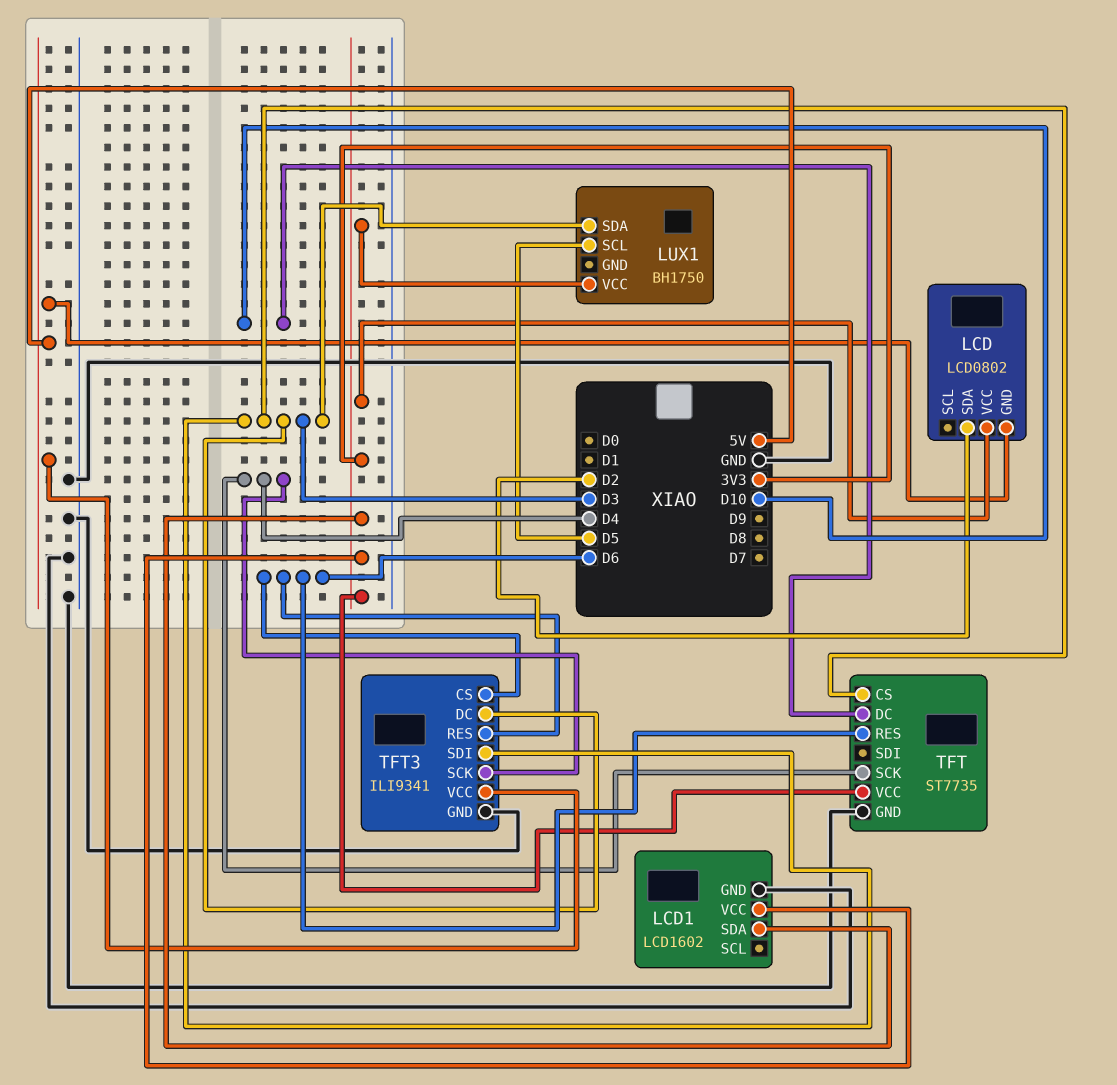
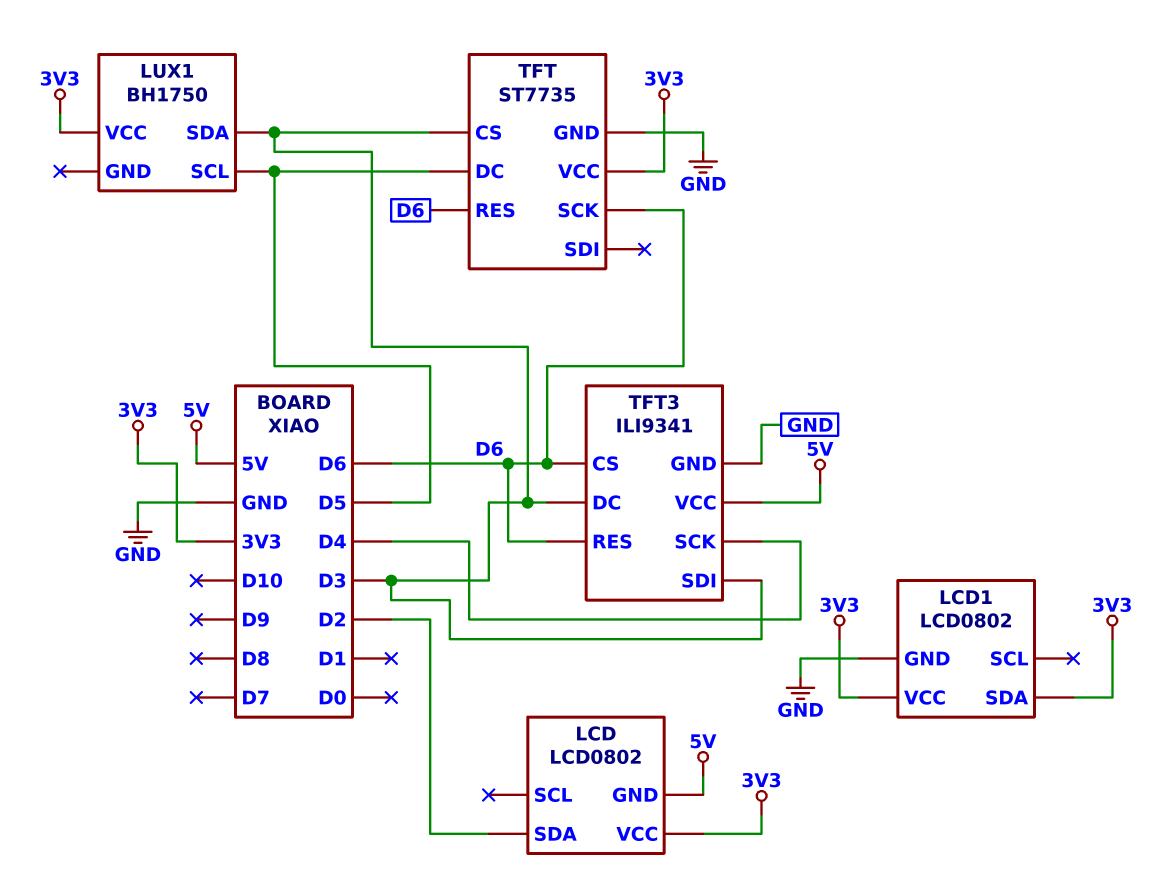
LCD1: LCD1602 -> LCD0802
TFT pin DC: D10 -> D5
TFT pin SCK: D4 -> D6

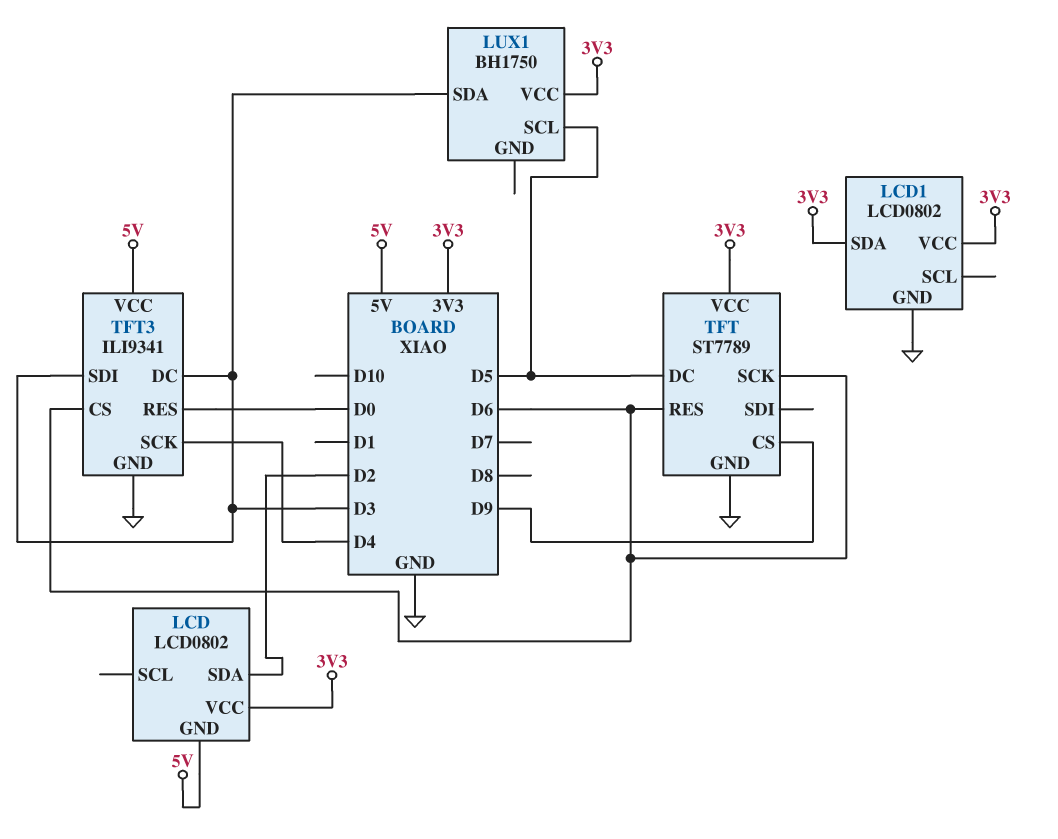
TFT: ST7735 -> ST7789
TFT pin CS: D3 -> D9
TFT3 pin RES: D6 -> D0

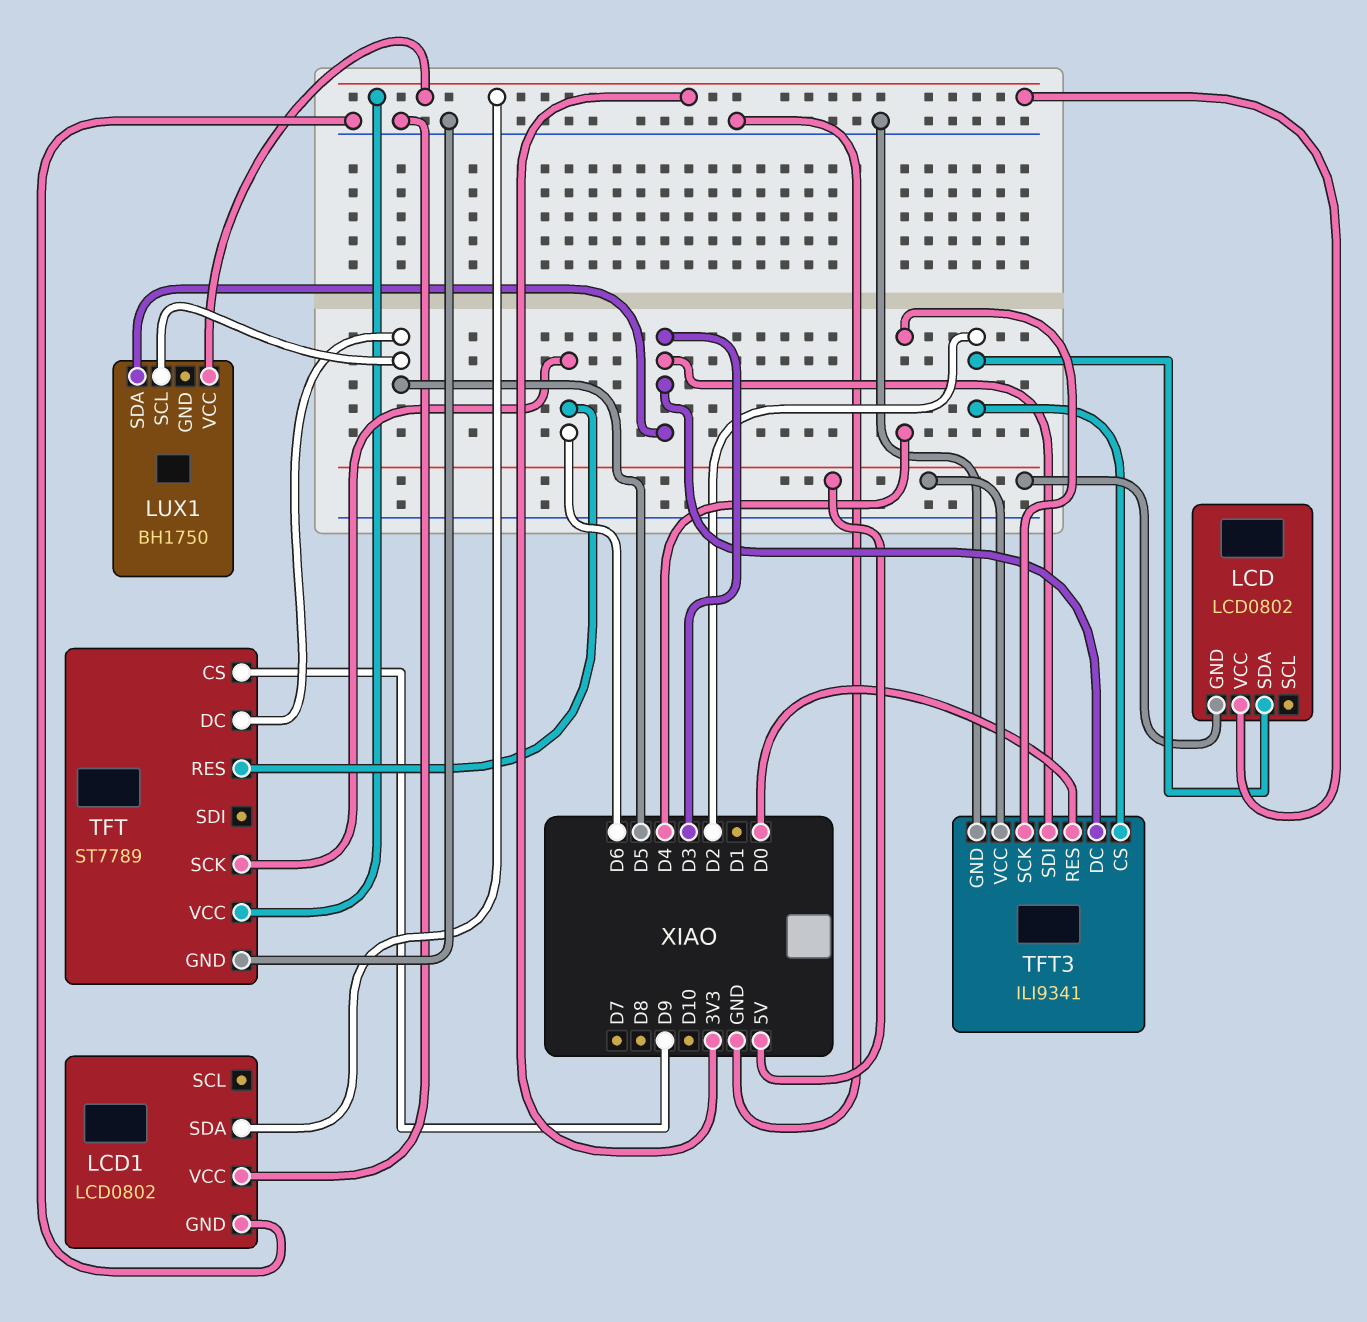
LCD1 pin VCC: 3V3 -> GND
TFT3 pin CS: D6 -> D2

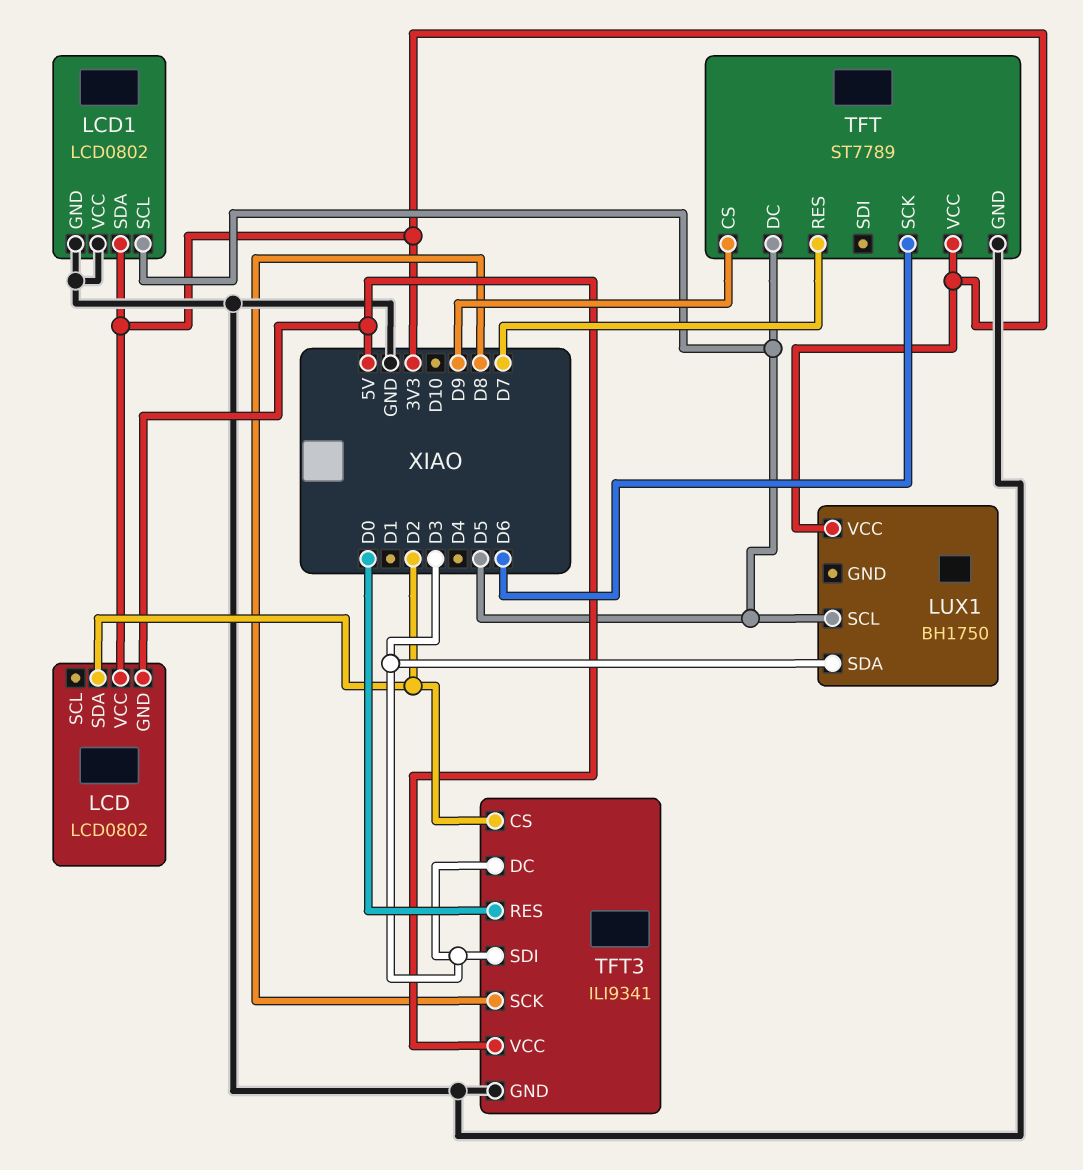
LCD1 pin SCL: none -> D5
TFT pin RES: D6 -> D7
TFT3 pin SCK: D4 -> D8

